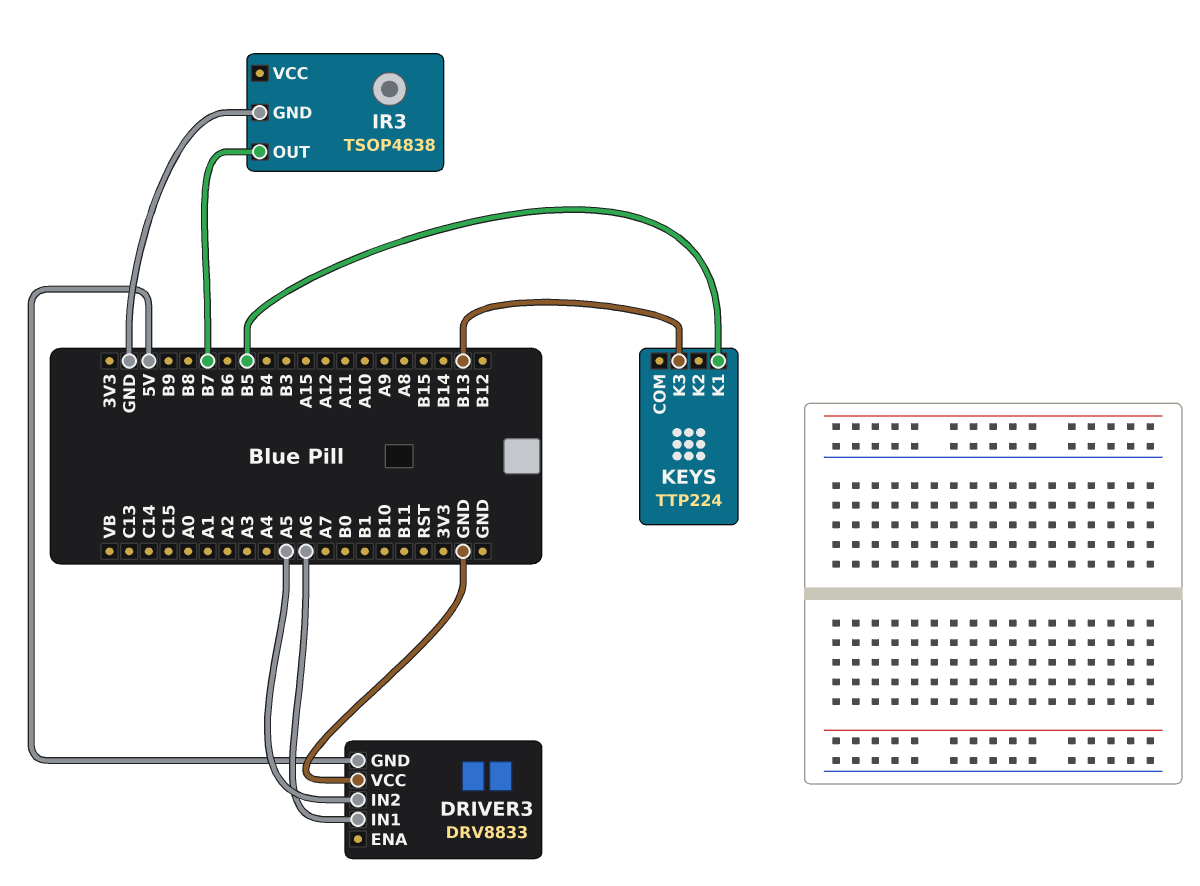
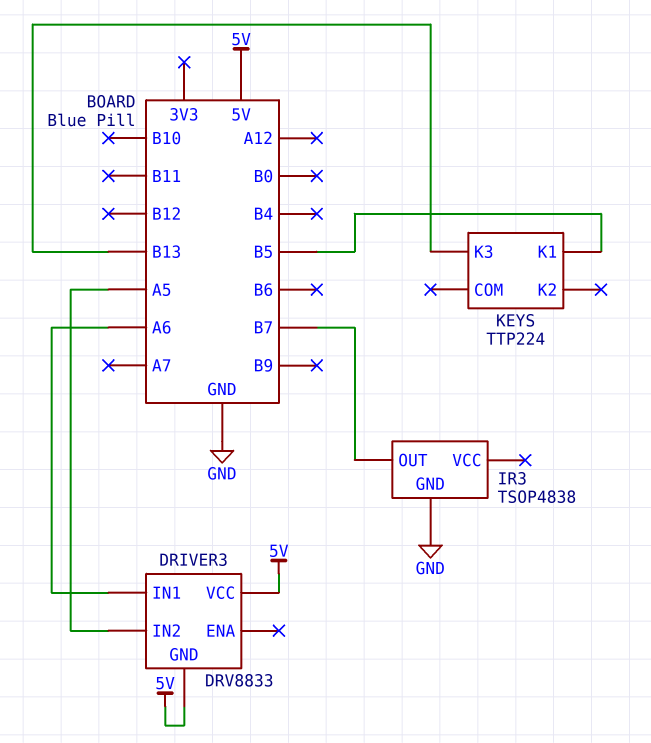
DRIVER3 pin VCC: GND -> 5V

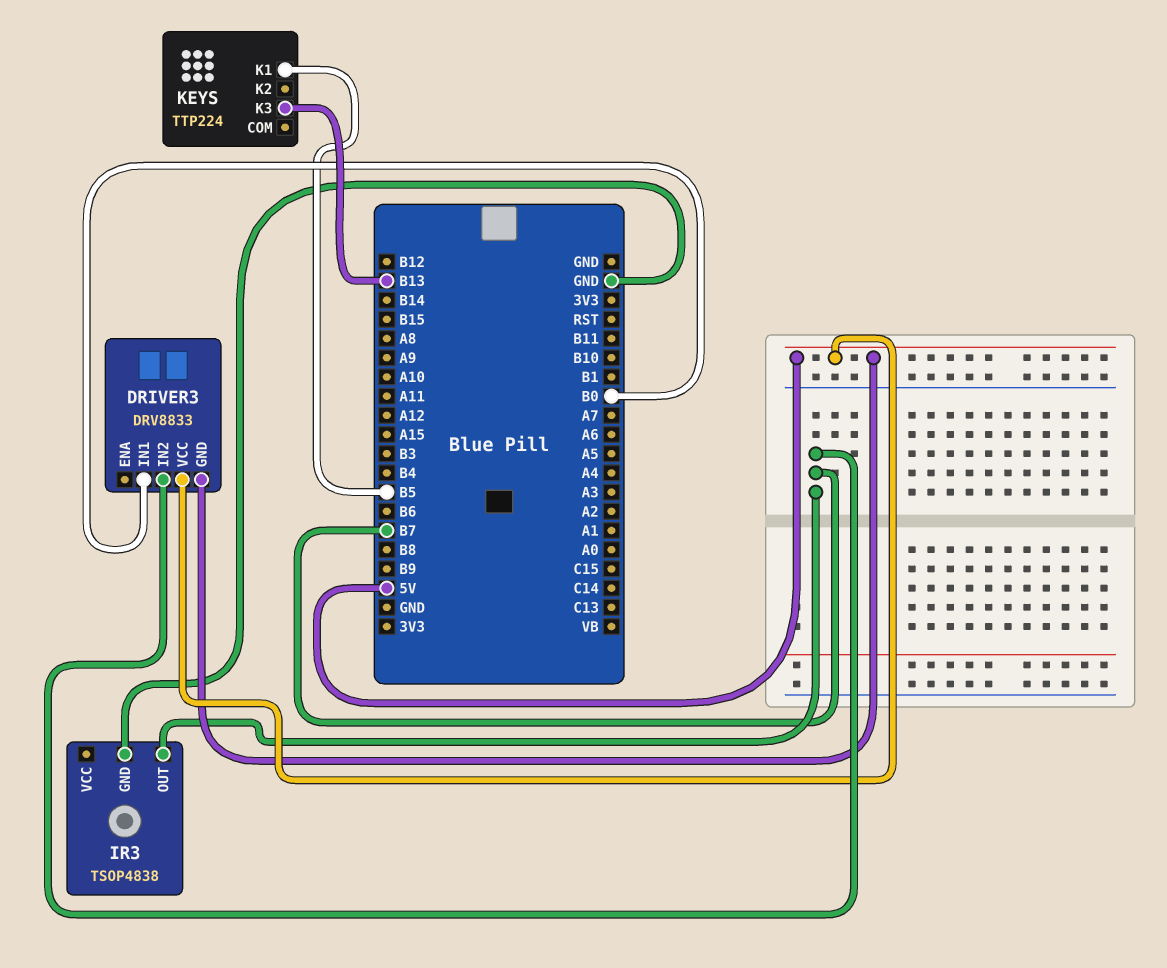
DRIVER3 pin IN1: A6 -> B0
DRIVER3 pin IN2: A5 -> B7

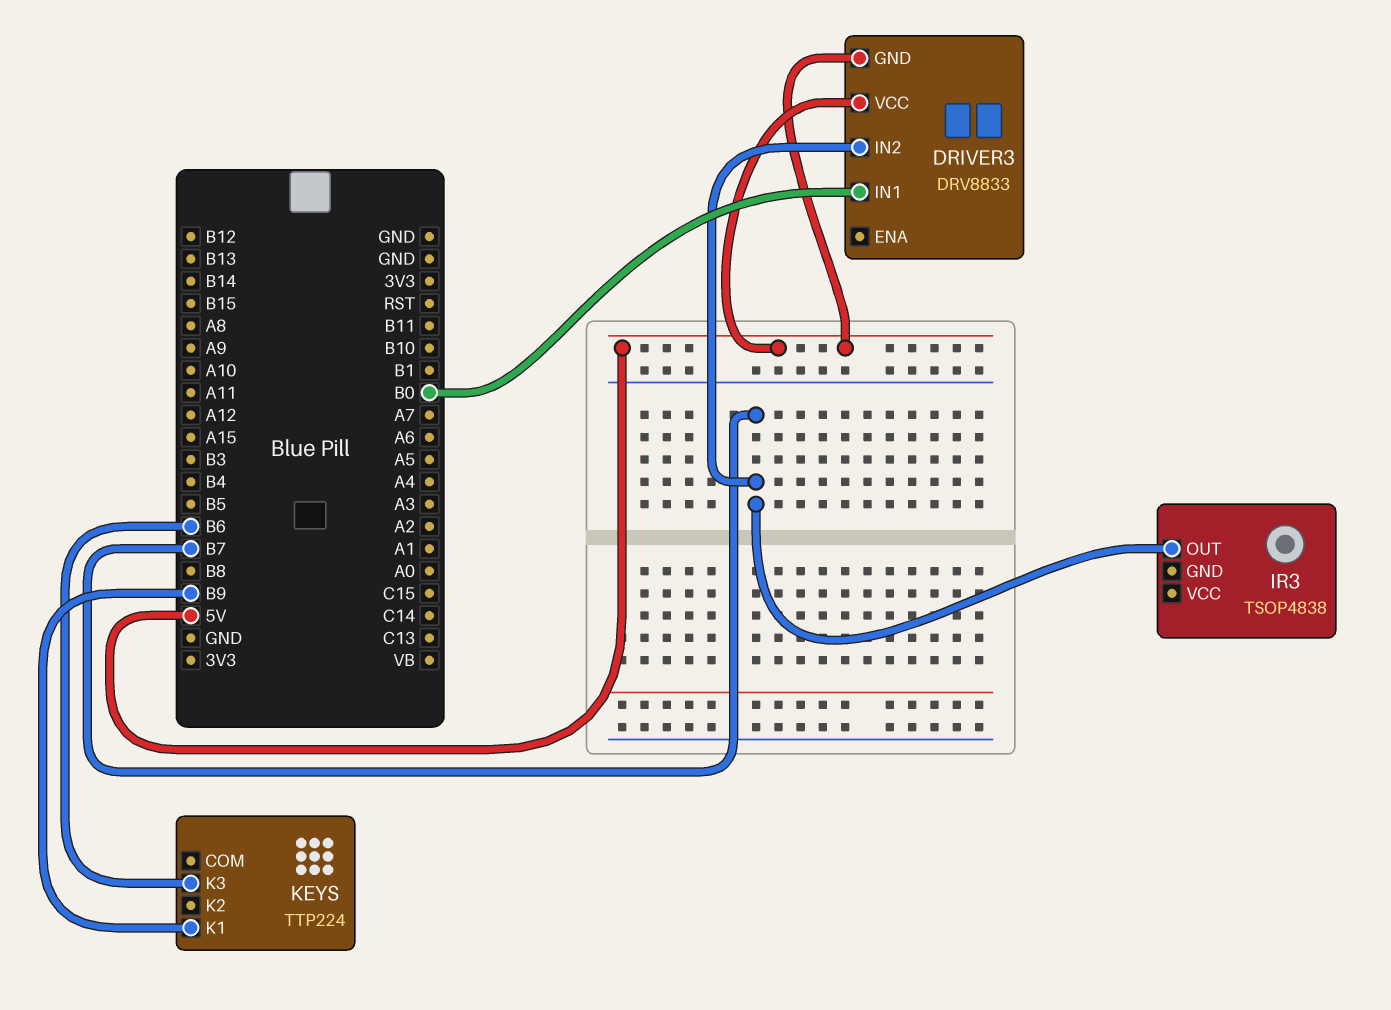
IR3 pin GND: GND -> none
KEYS pin K1: B5 -> B9
KEYS pin K3: B13 -> B6

